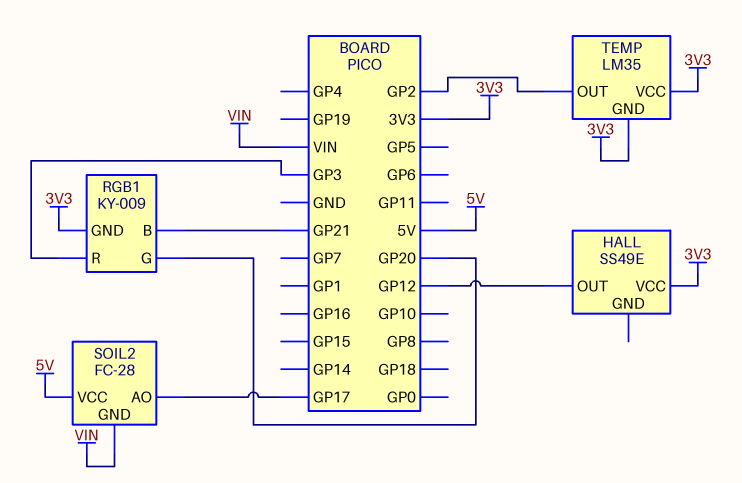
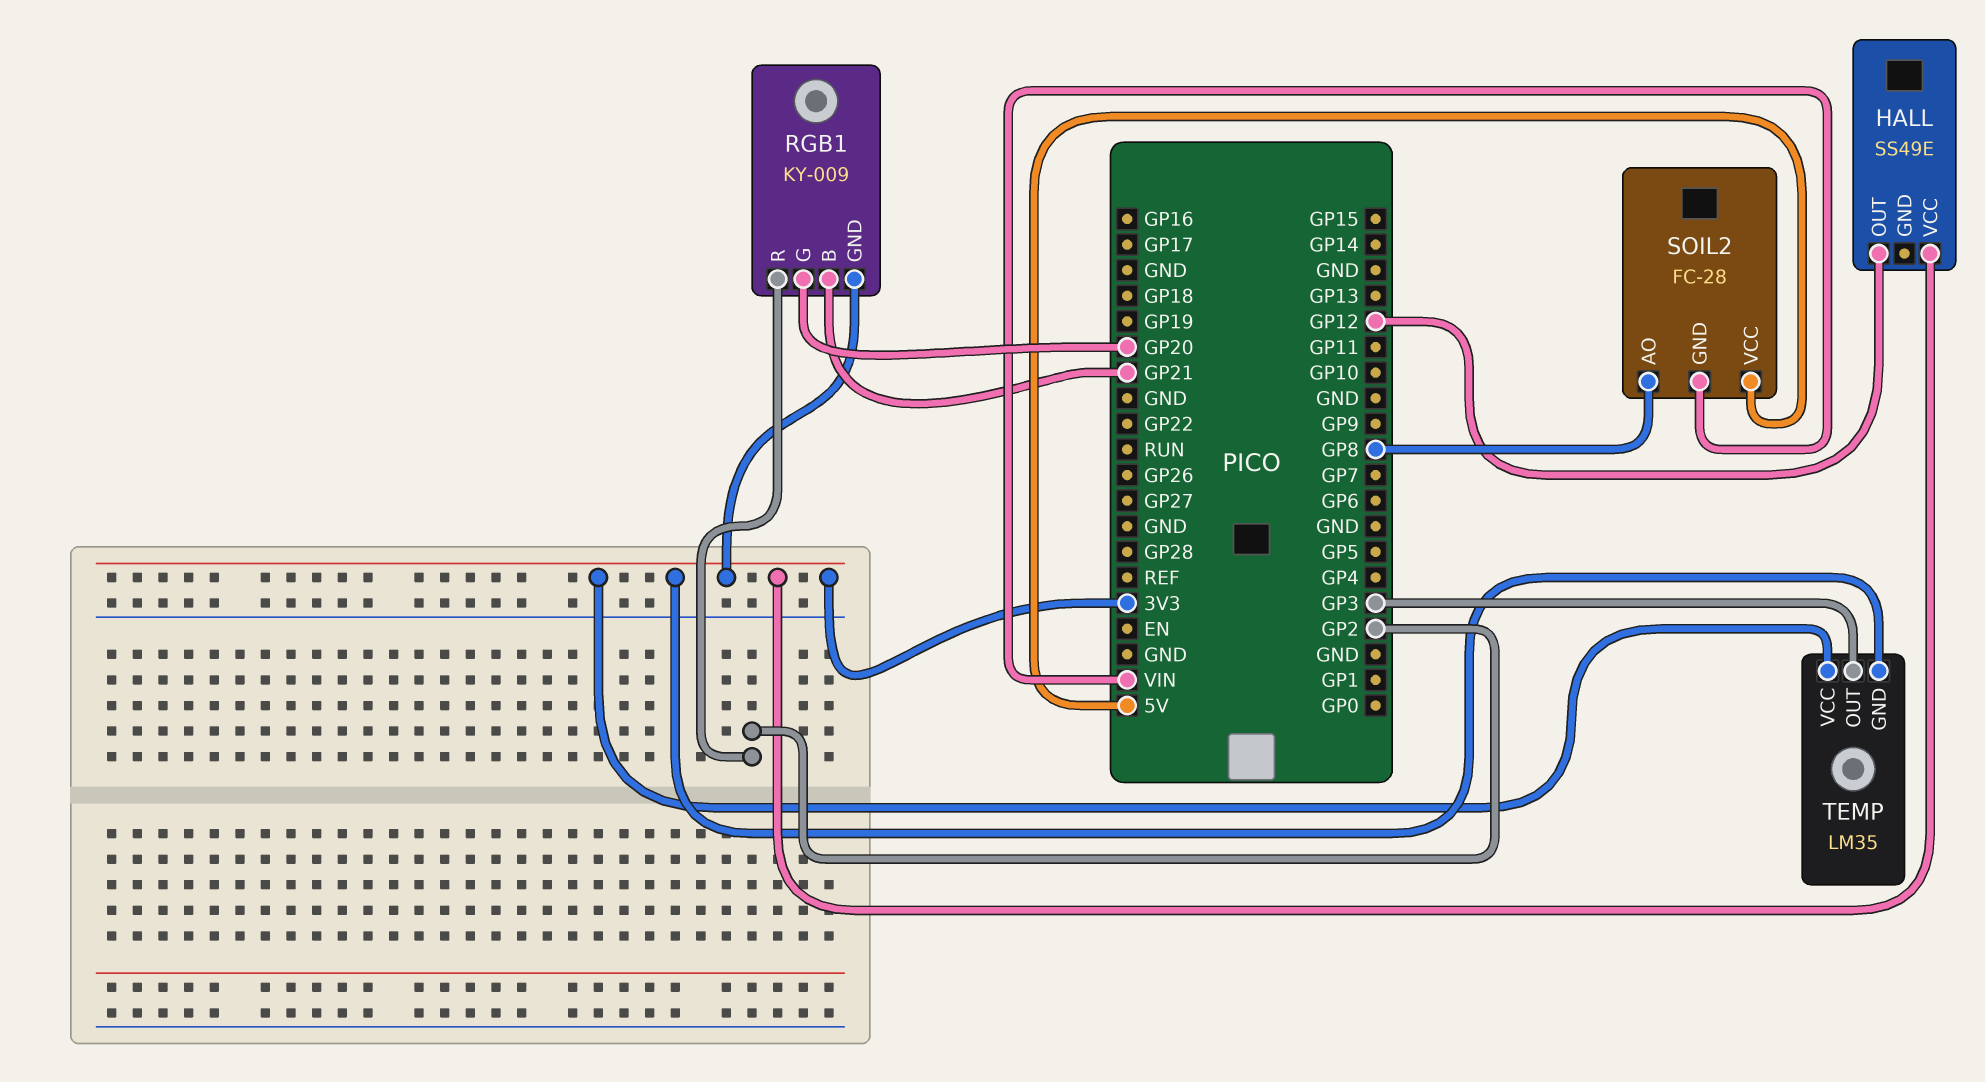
RGB1 pin R: GP3 -> GP2
SOIL2 pin AO: GP17 -> GP8
TEMP pin OUT: GP2 -> GP3

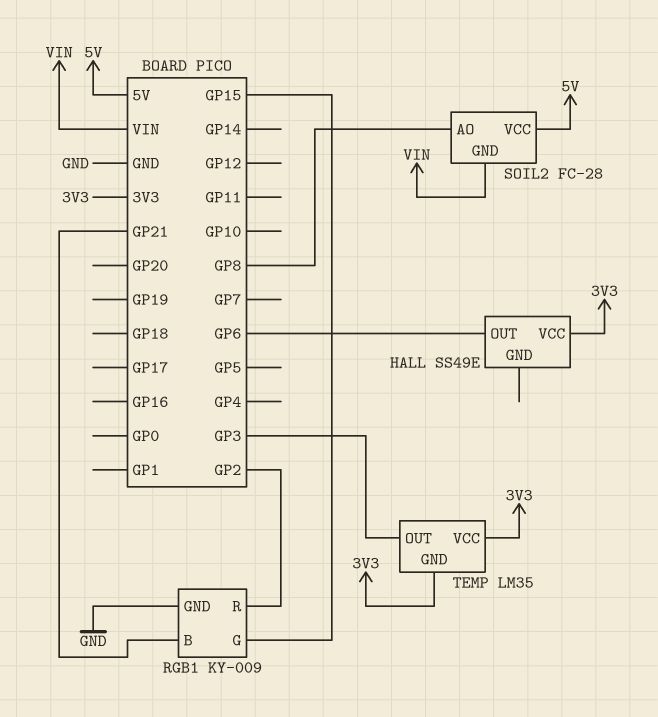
HALL pin OUT: GP12 -> GP6
RGB1 pin G: GP20 -> GP15
RGB1 pin GND: 3V3 -> GND

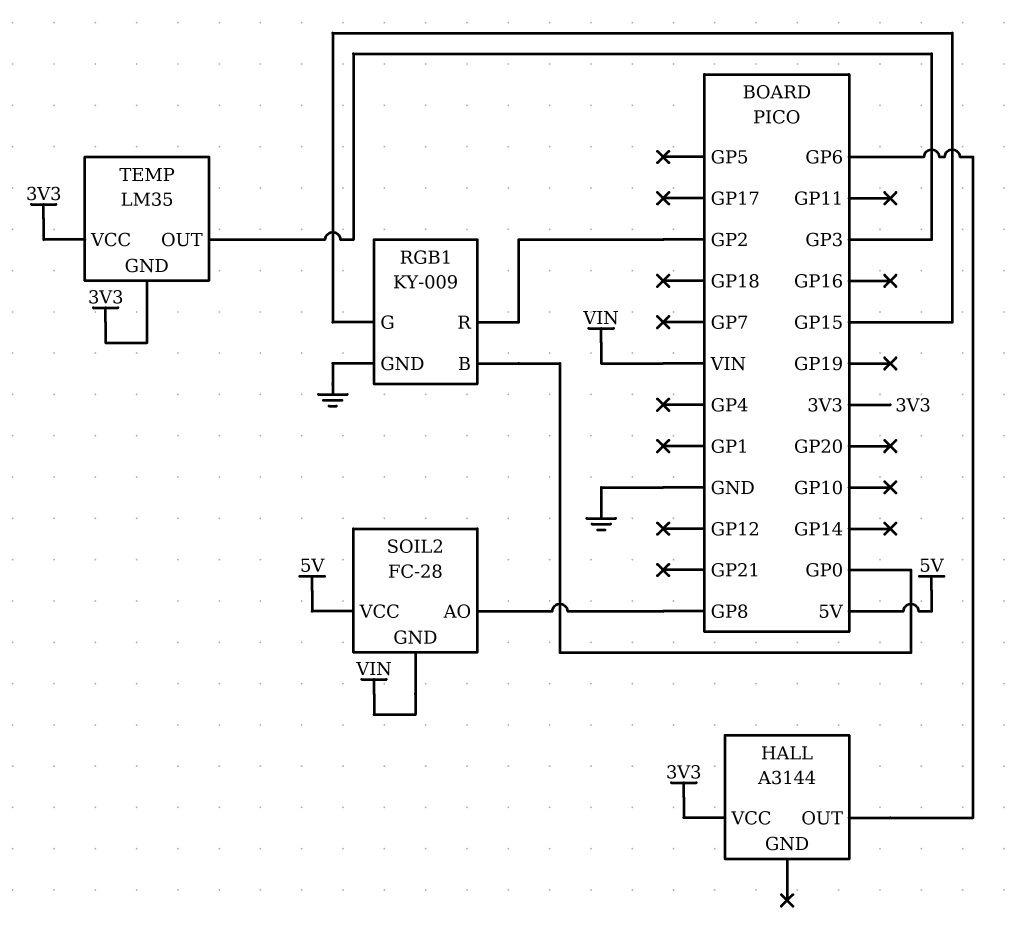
HALL: SS49E -> A3144
RGB1 pin B: GP21 -> GP0

